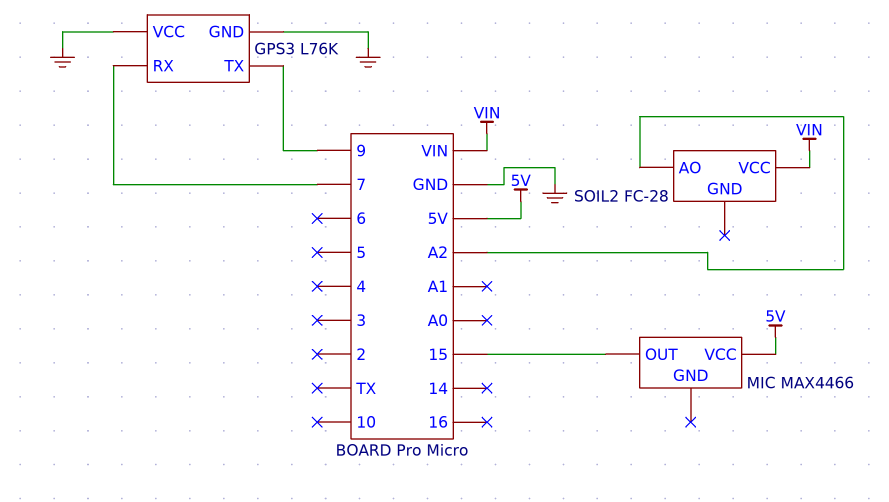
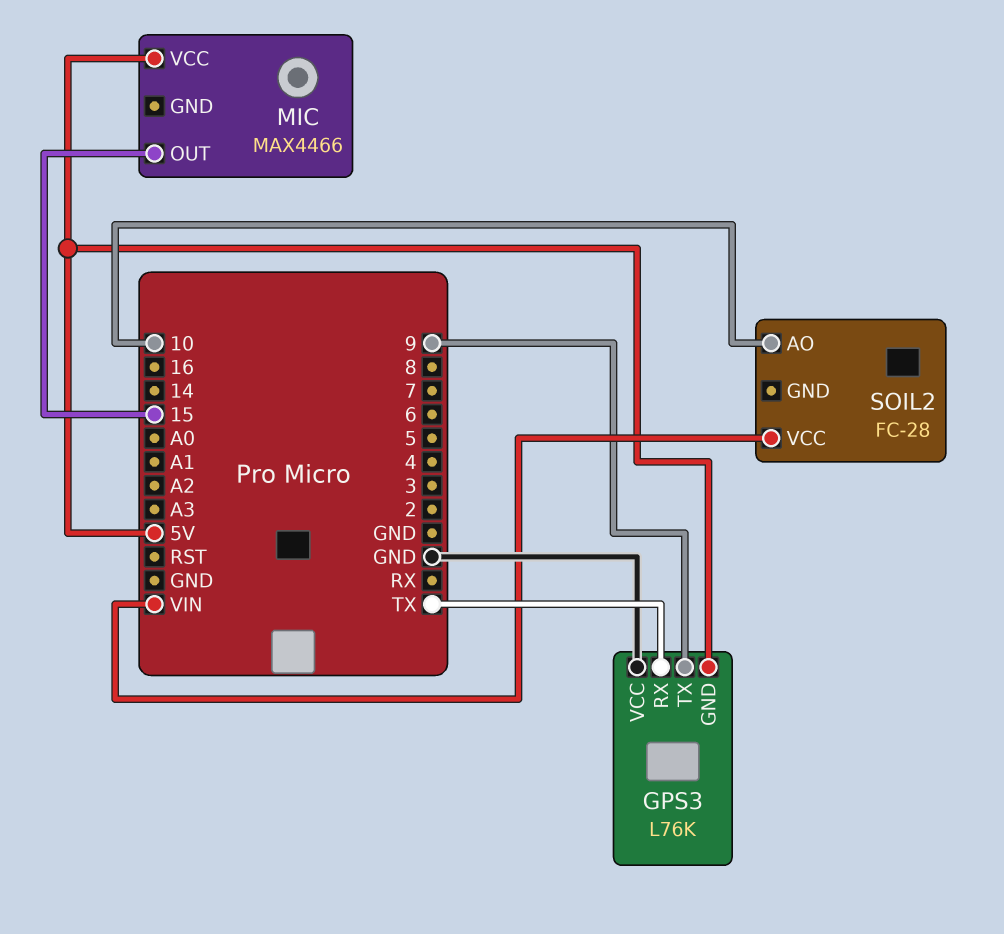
GPS3 pin GND: GND -> 5V
GPS3 pin RX: 7 -> TX
SOIL2 pin AO: A2 -> 10

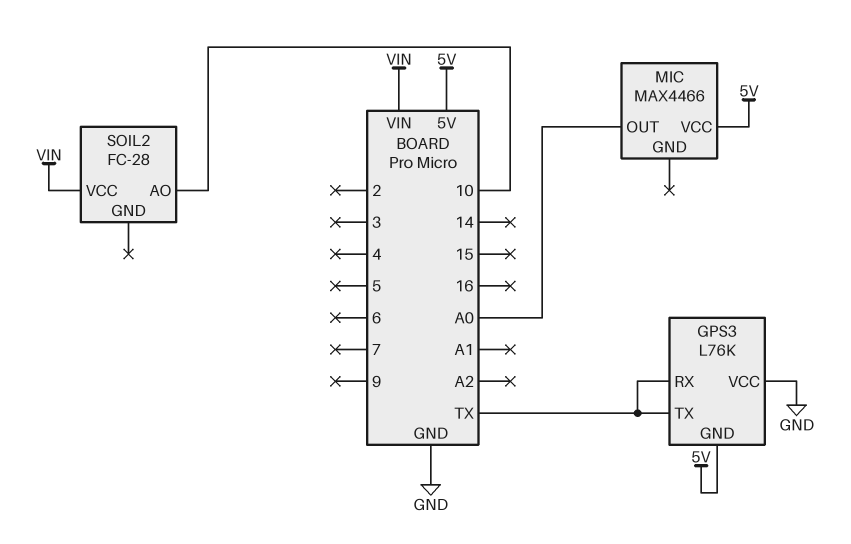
GPS3 pin TX: 9 -> TX
MIC pin OUT: 15 -> A0

